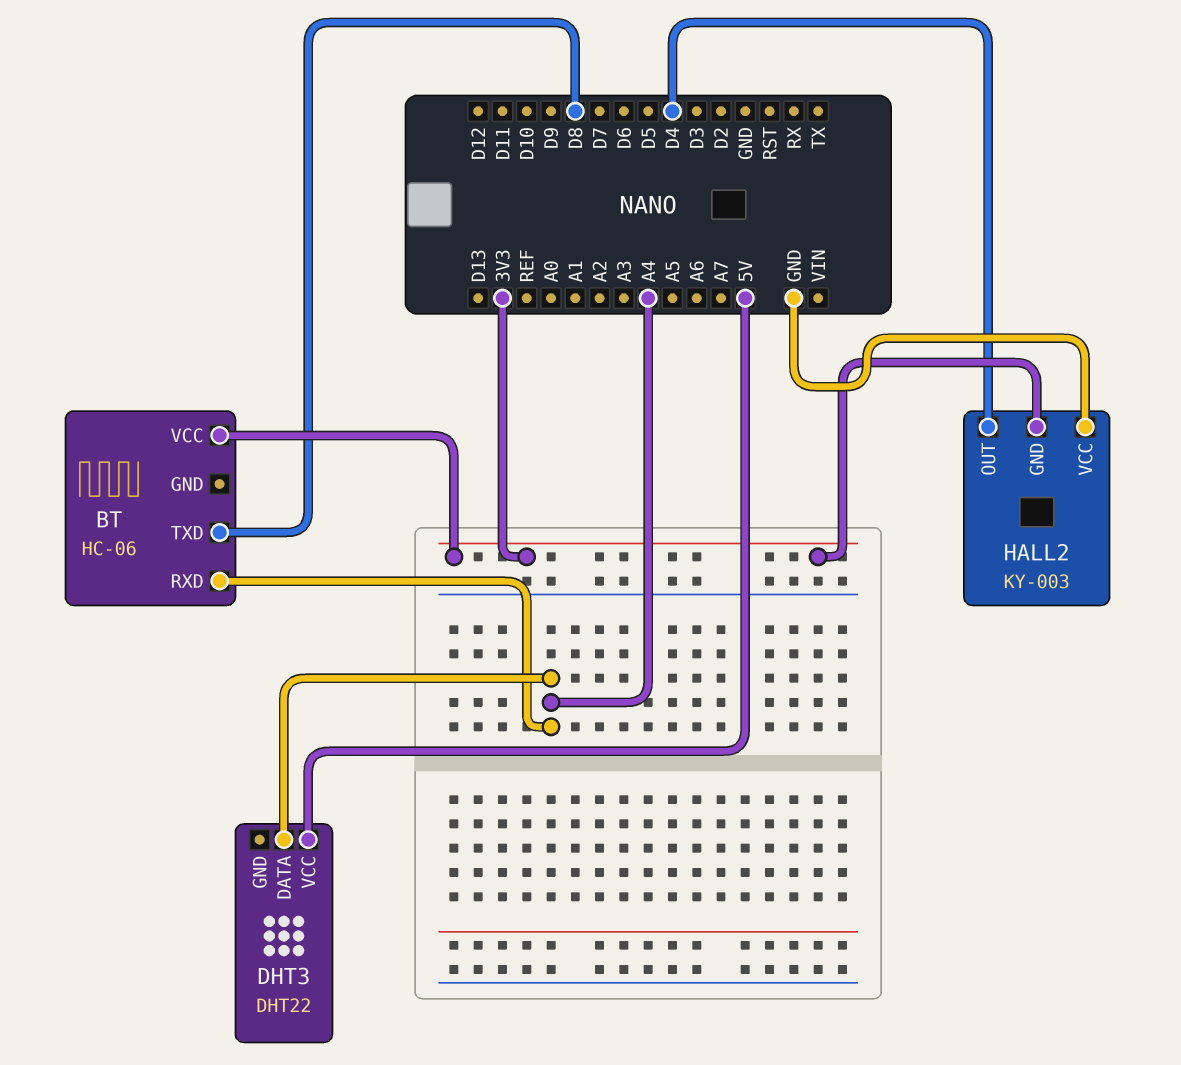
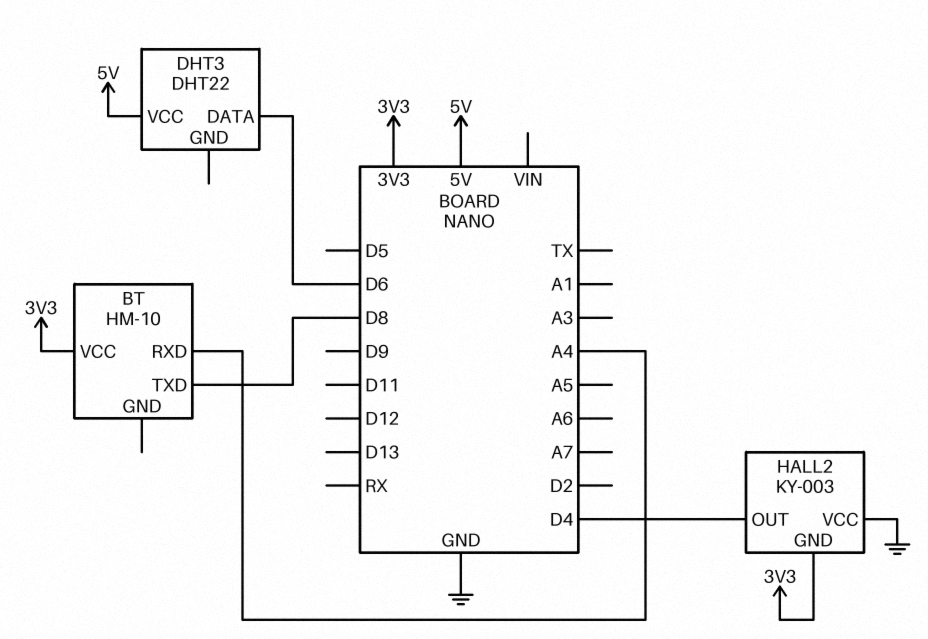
BT: HC-06 -> HM-10
DHT3 pin DATA: A4 -> D6

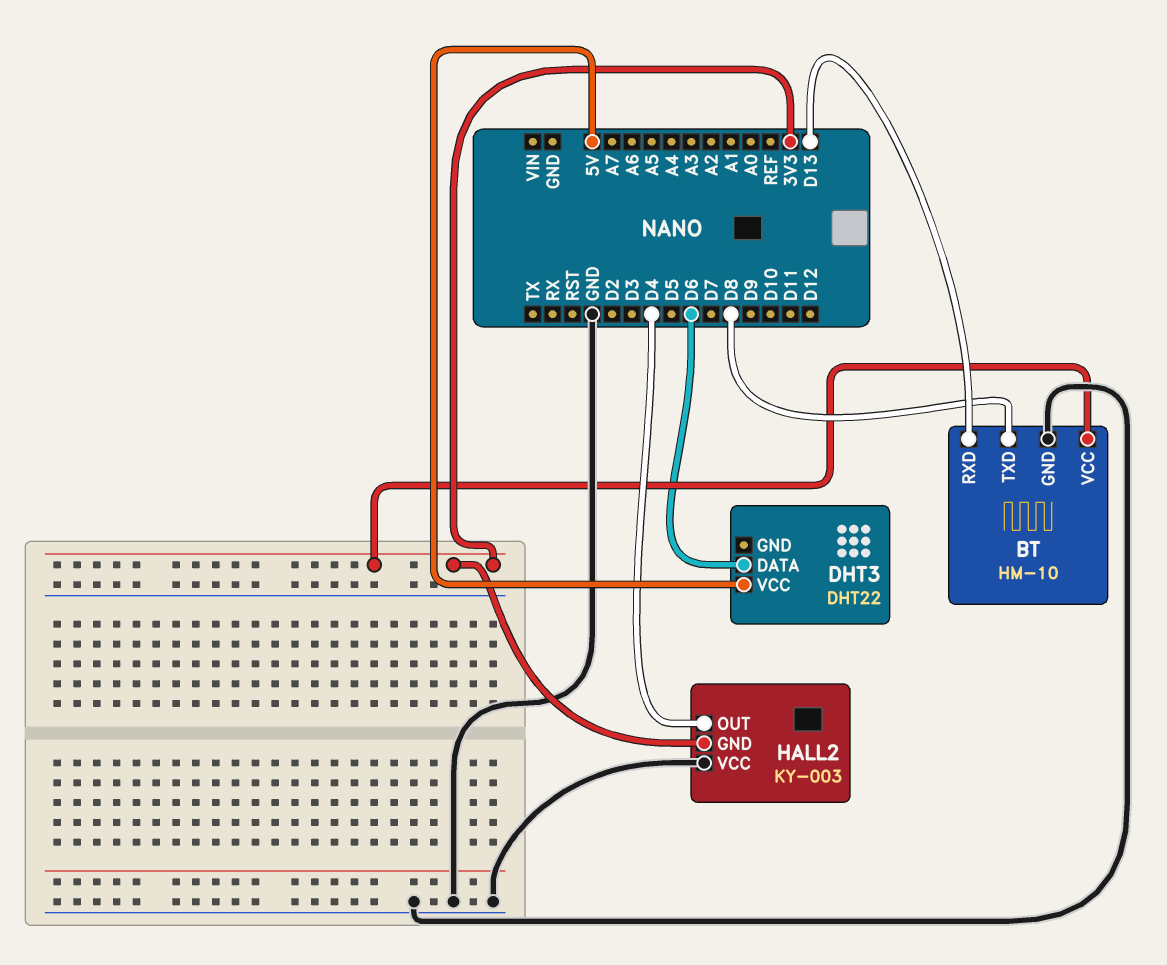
BT pin GND: none -> GND
BT pin RXD: A4 -> D13

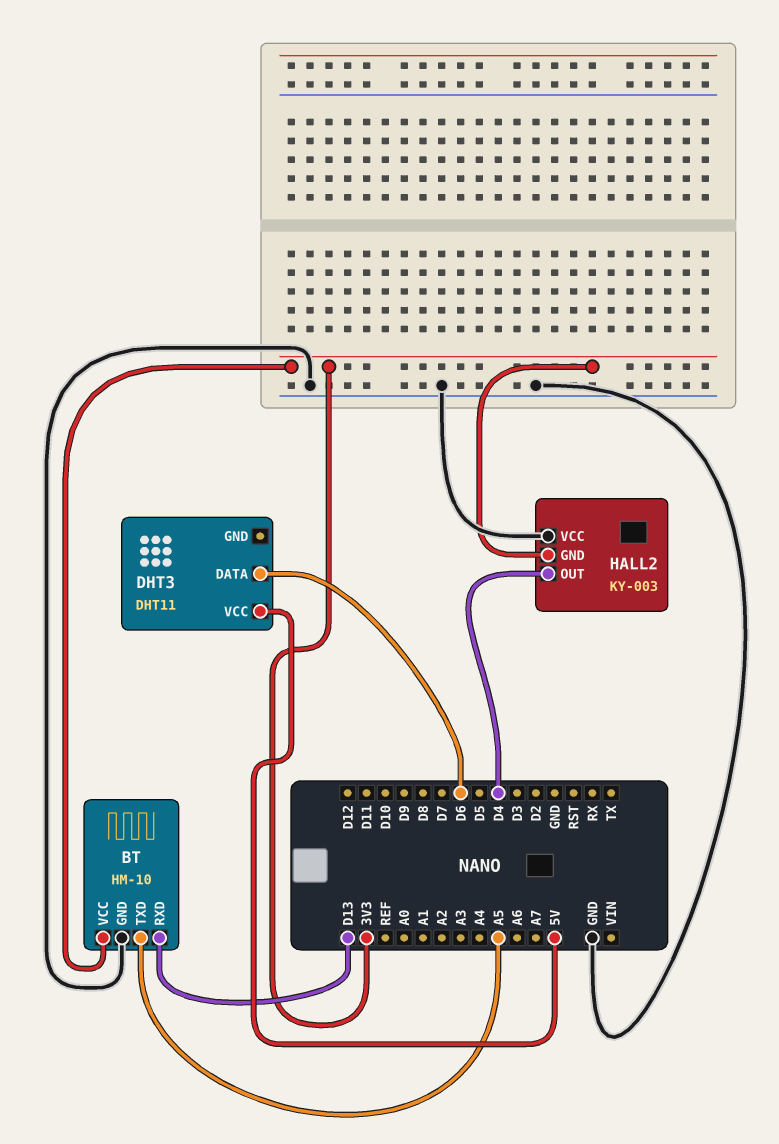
BT pin TXD: D8 -> A5
DHT3: DHT22 -> DHT11

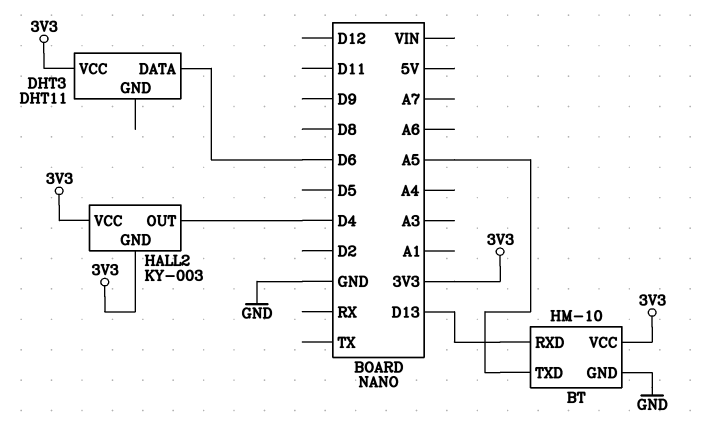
DHT3 pin VCC: 5V -> 3V3
HALL2 pin VCC: GND -> 3V3

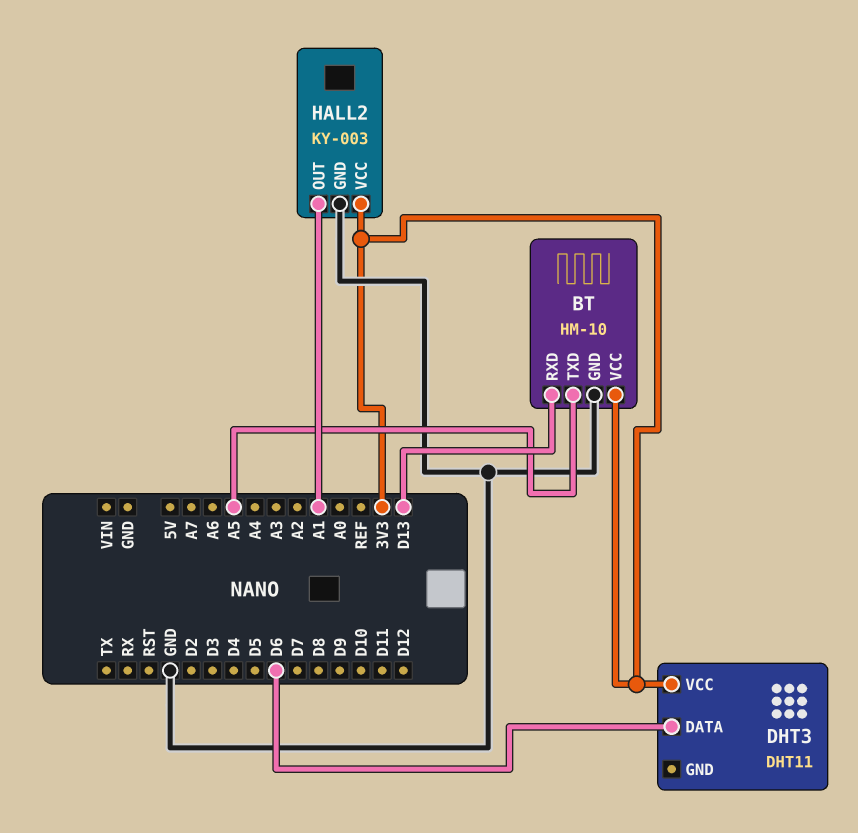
HALL2 pin GND: 3V3 -> GND
HALL2 pin OUT: D4 -> A1

